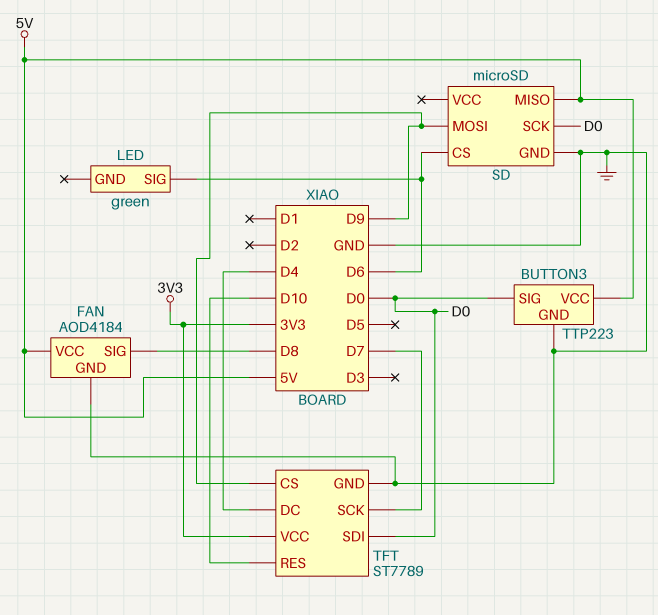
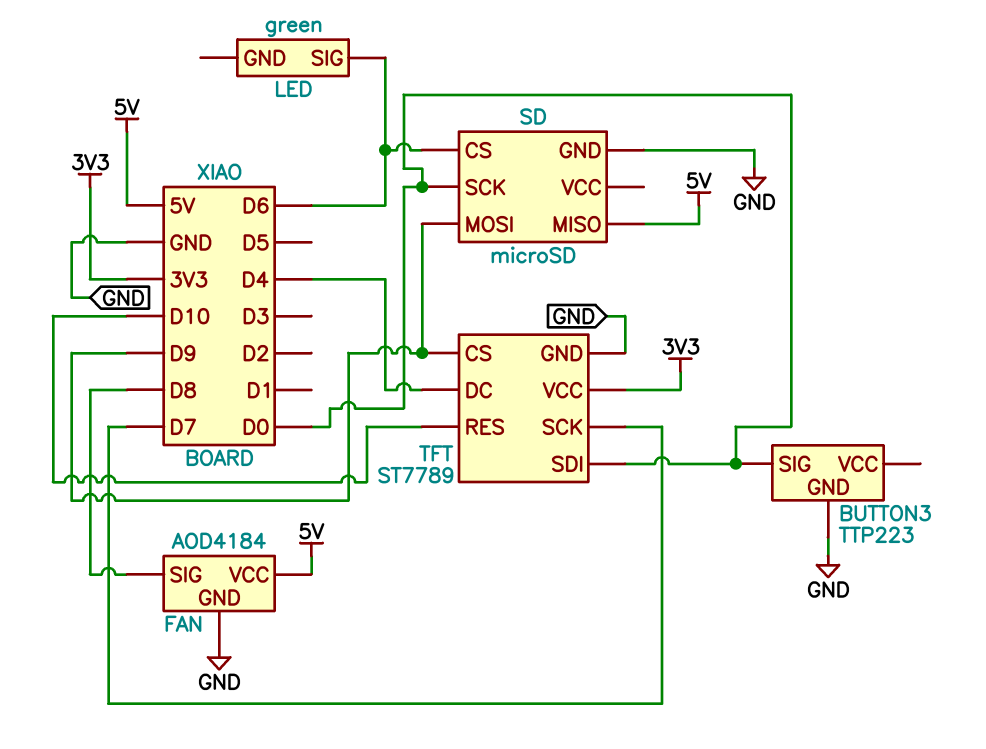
BUTTON3 pin VCC: 5V -> none

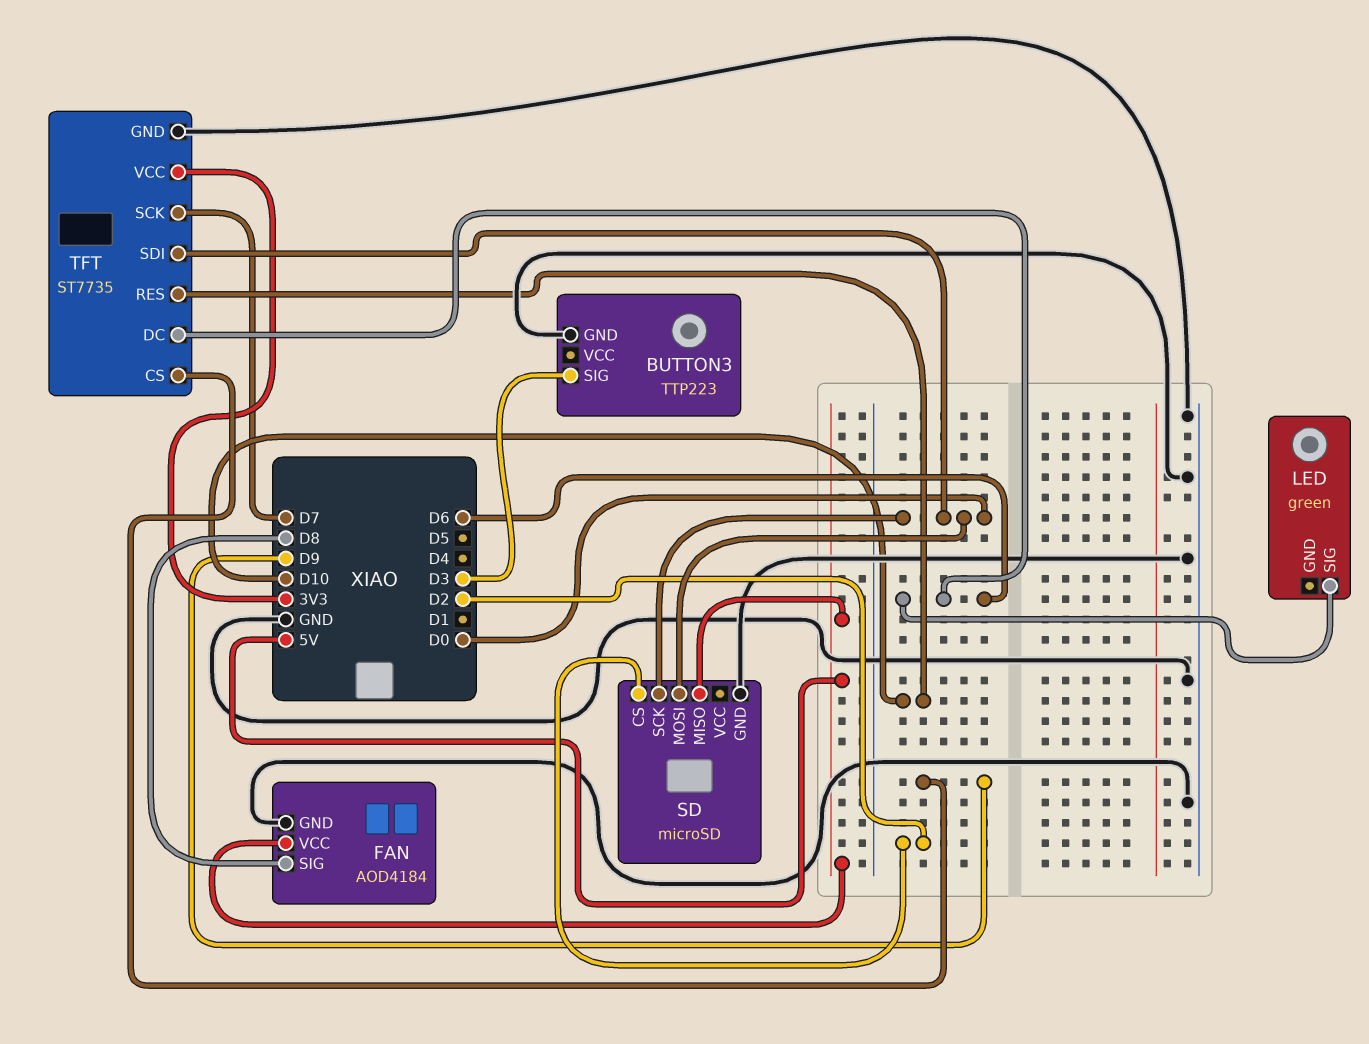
BUTTON3 pin SIG: D0 -> D3
SD pin CS: D6 -> D2
SD pin MOSI: D9 -> D0
TFT: ST7789 -> ST7735
TFT pin DC: D4 -> D6

